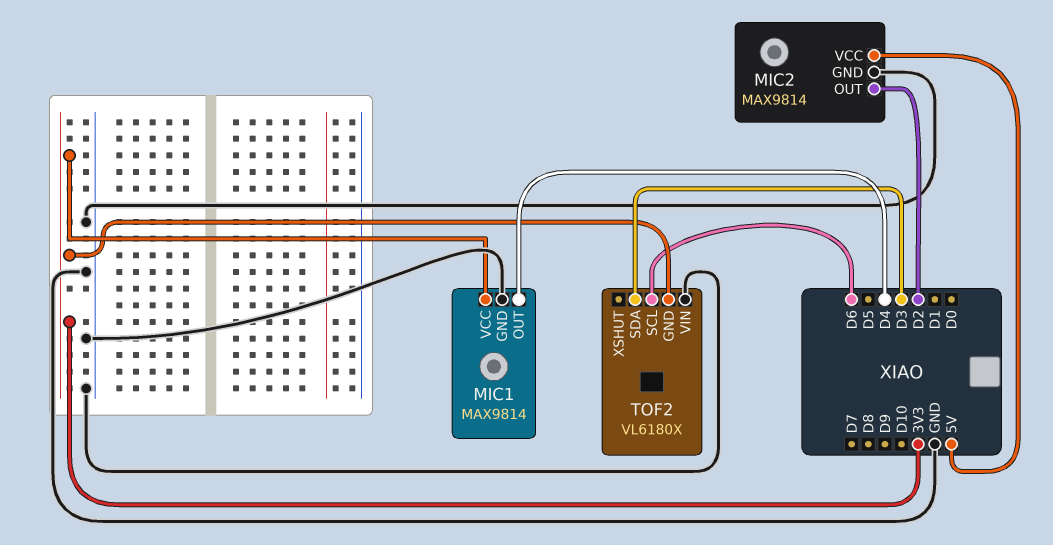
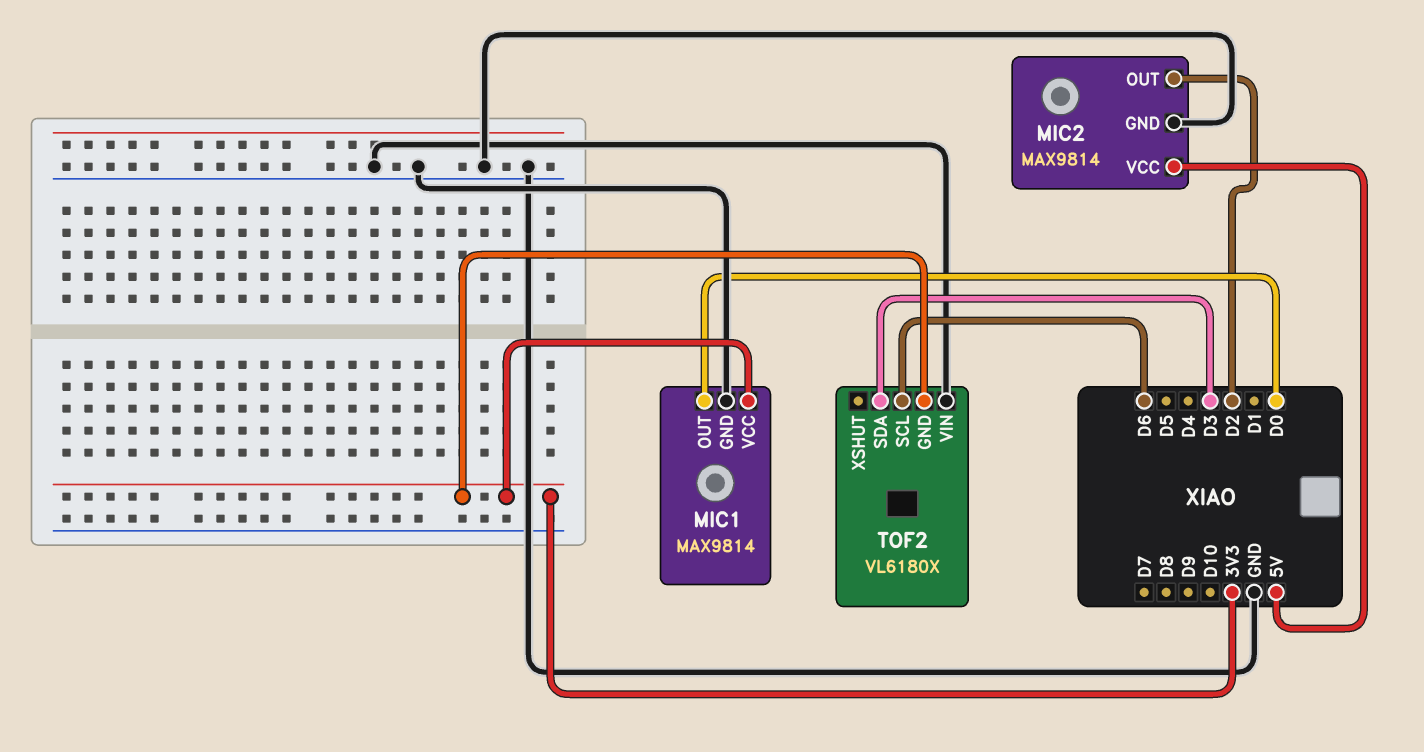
MIC1 pin OUT: D4 -> D0

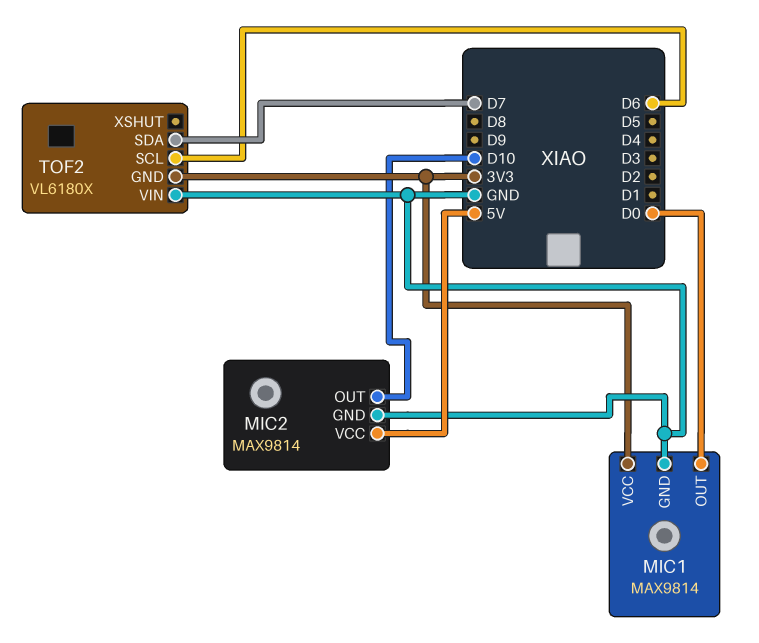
MIC2 pin OUT: D2 -> D10
TOF2 pin SDA: D3 -> D7

